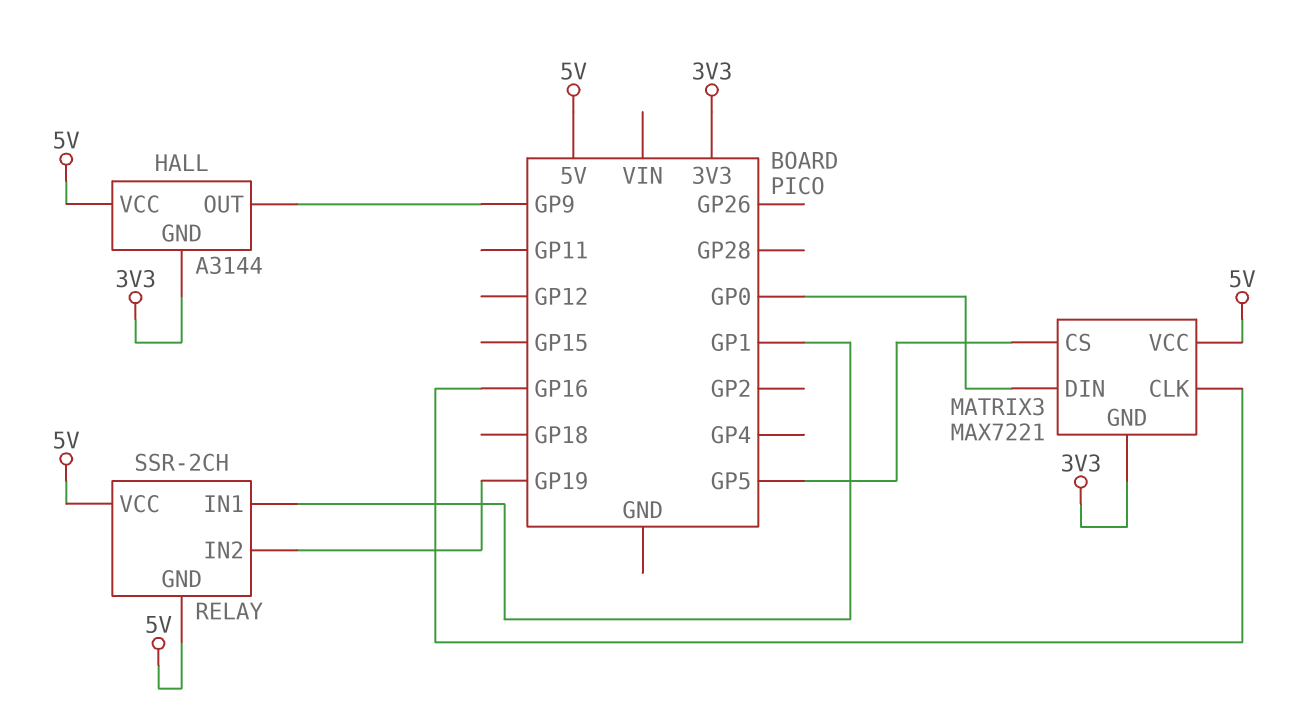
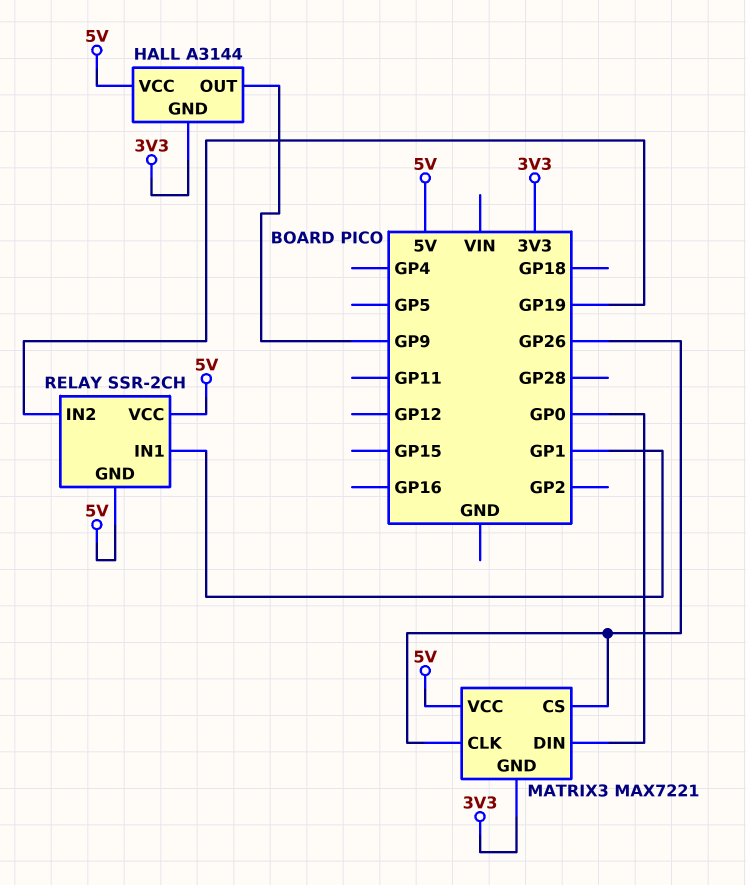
MATRIX3 pin CLK: GP16 -> GP26
MATRIX3 pin CS: GP5 -> GP26

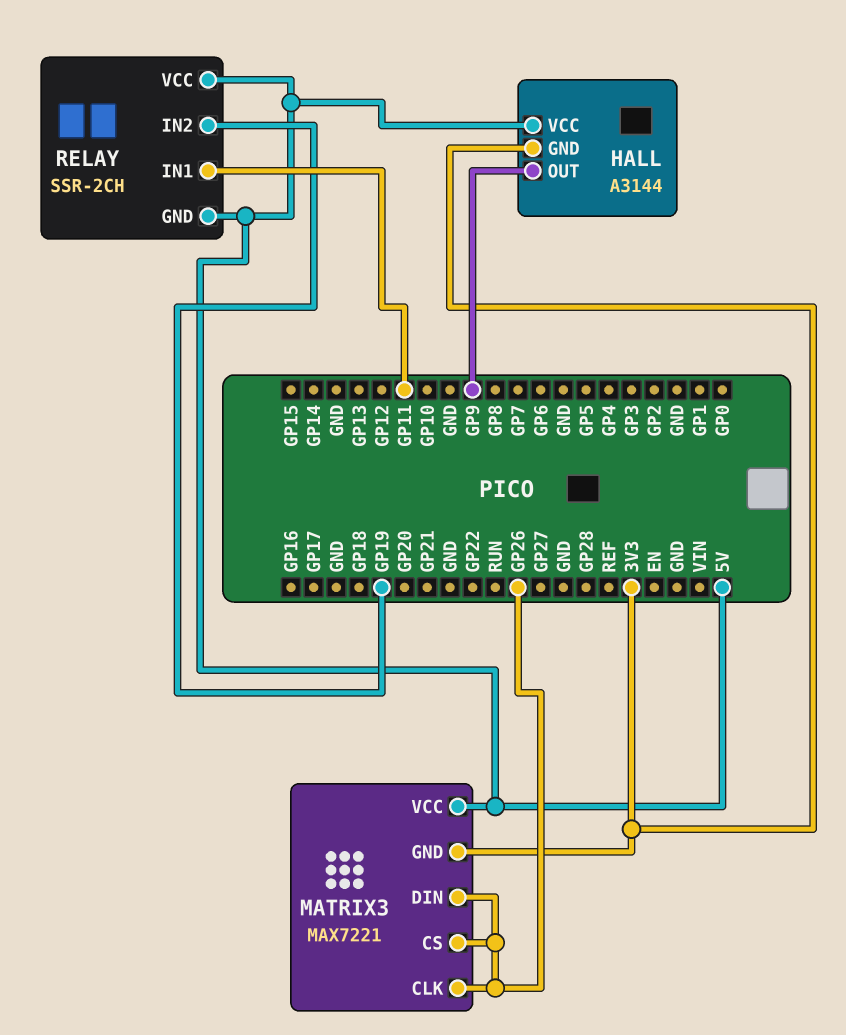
MATRIX3 pin DIN: GP0 -> GP26
RELAY pin IN1: GP1 -> GP11

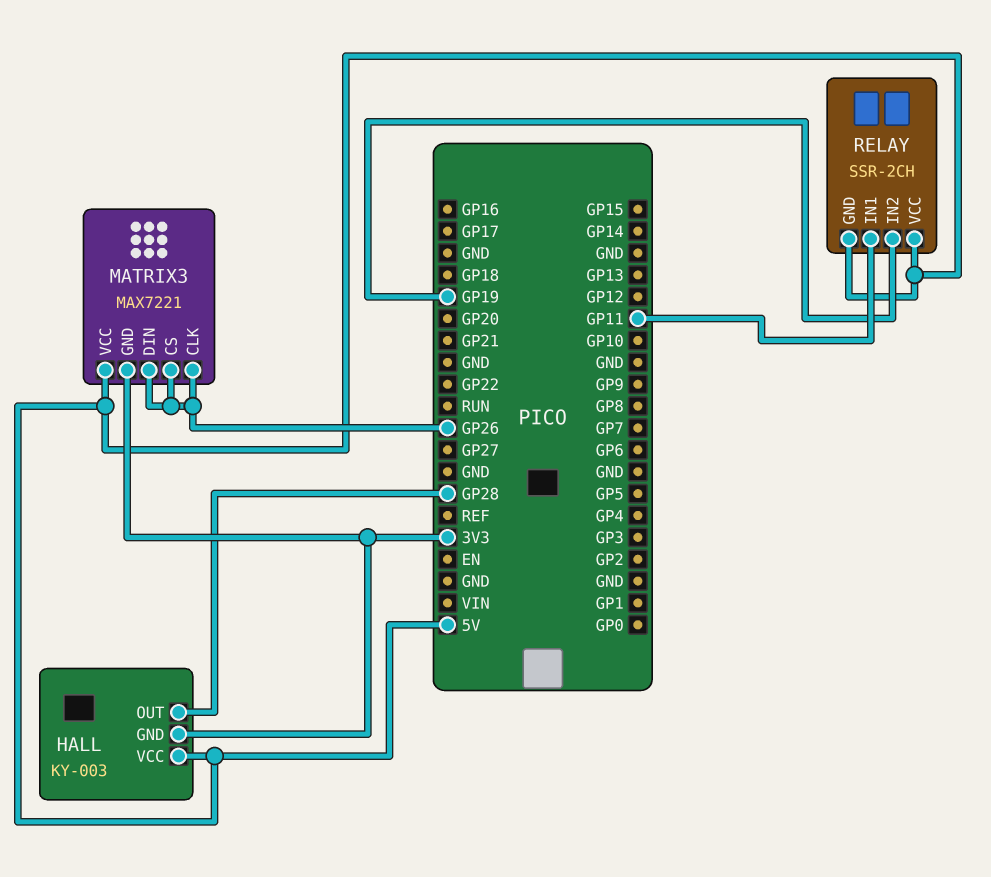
HALL: A3144 -> KY-003
HALL pin OUT: GP9 -> GP28

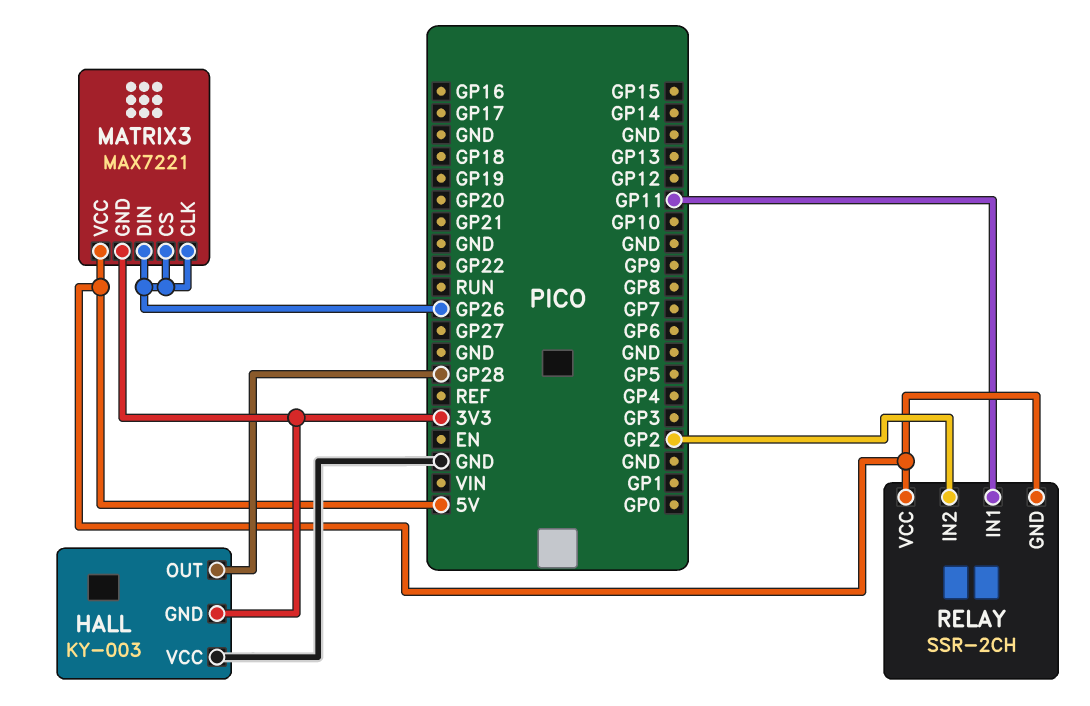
HALL pin VCC: 5V -> GND
RELAY pin IN2: GP19 -> GP2

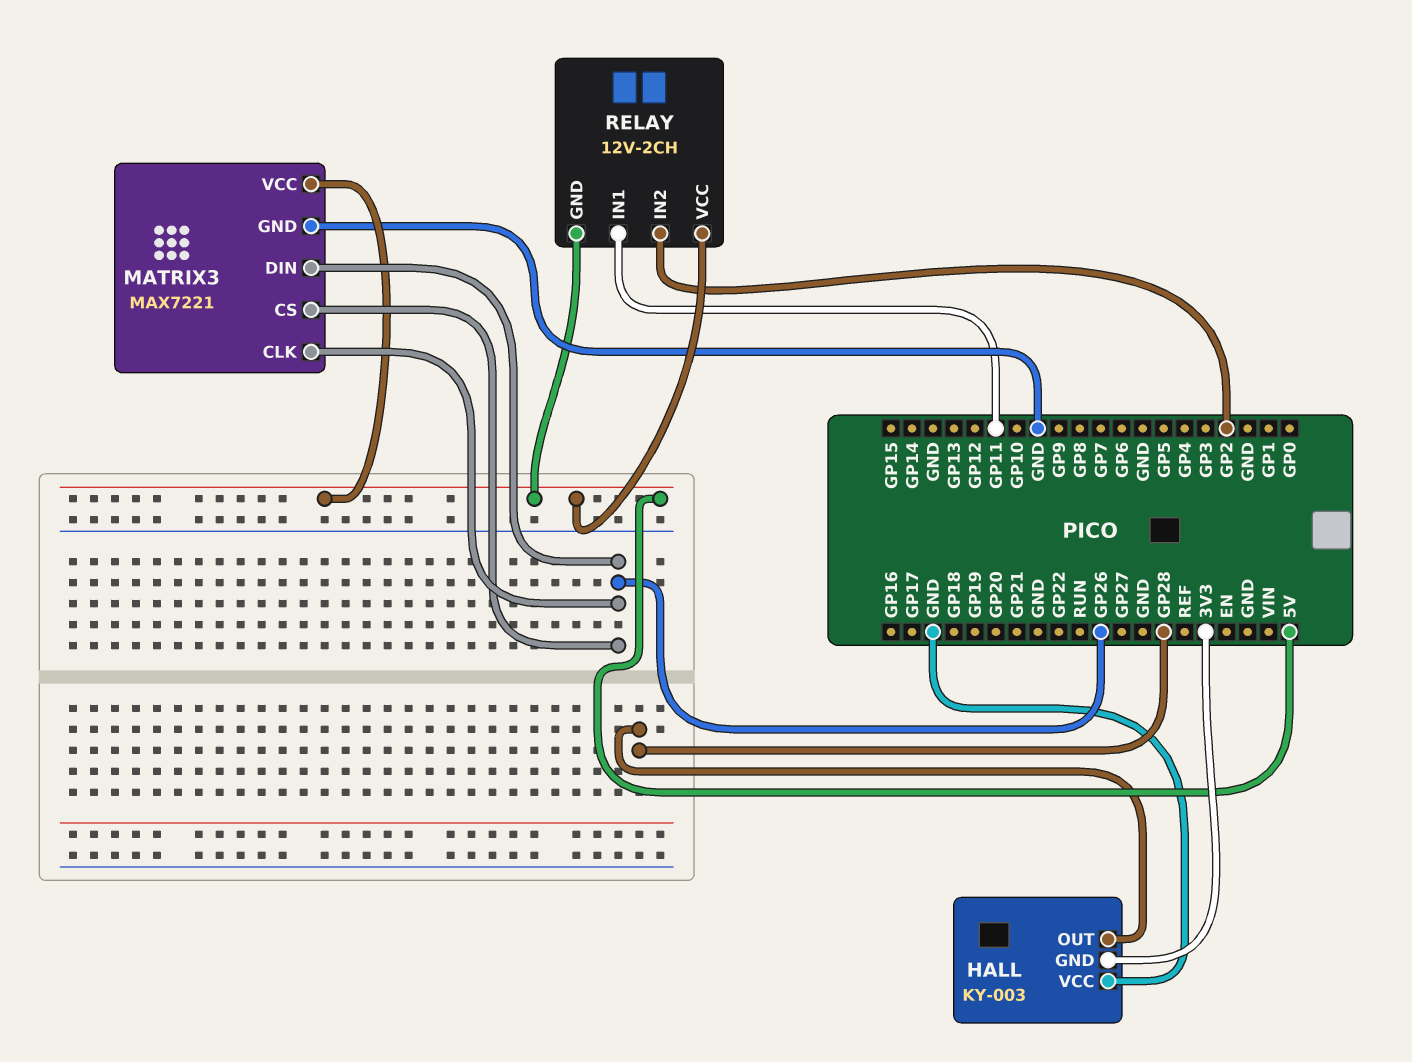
MATRIX3 pin GND: 3V3 -> GND
RELAY: SSR-2CH -> 12V-2CH

